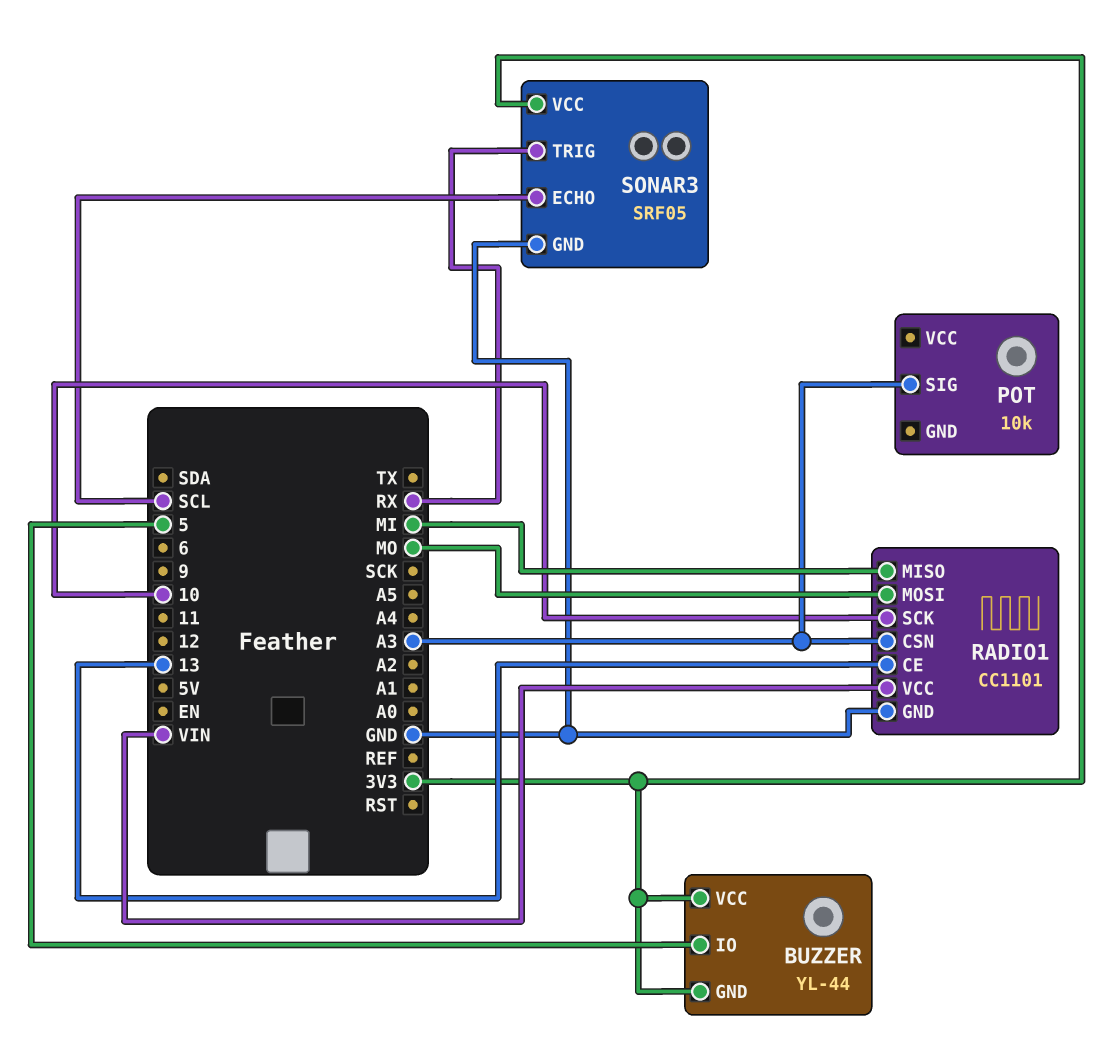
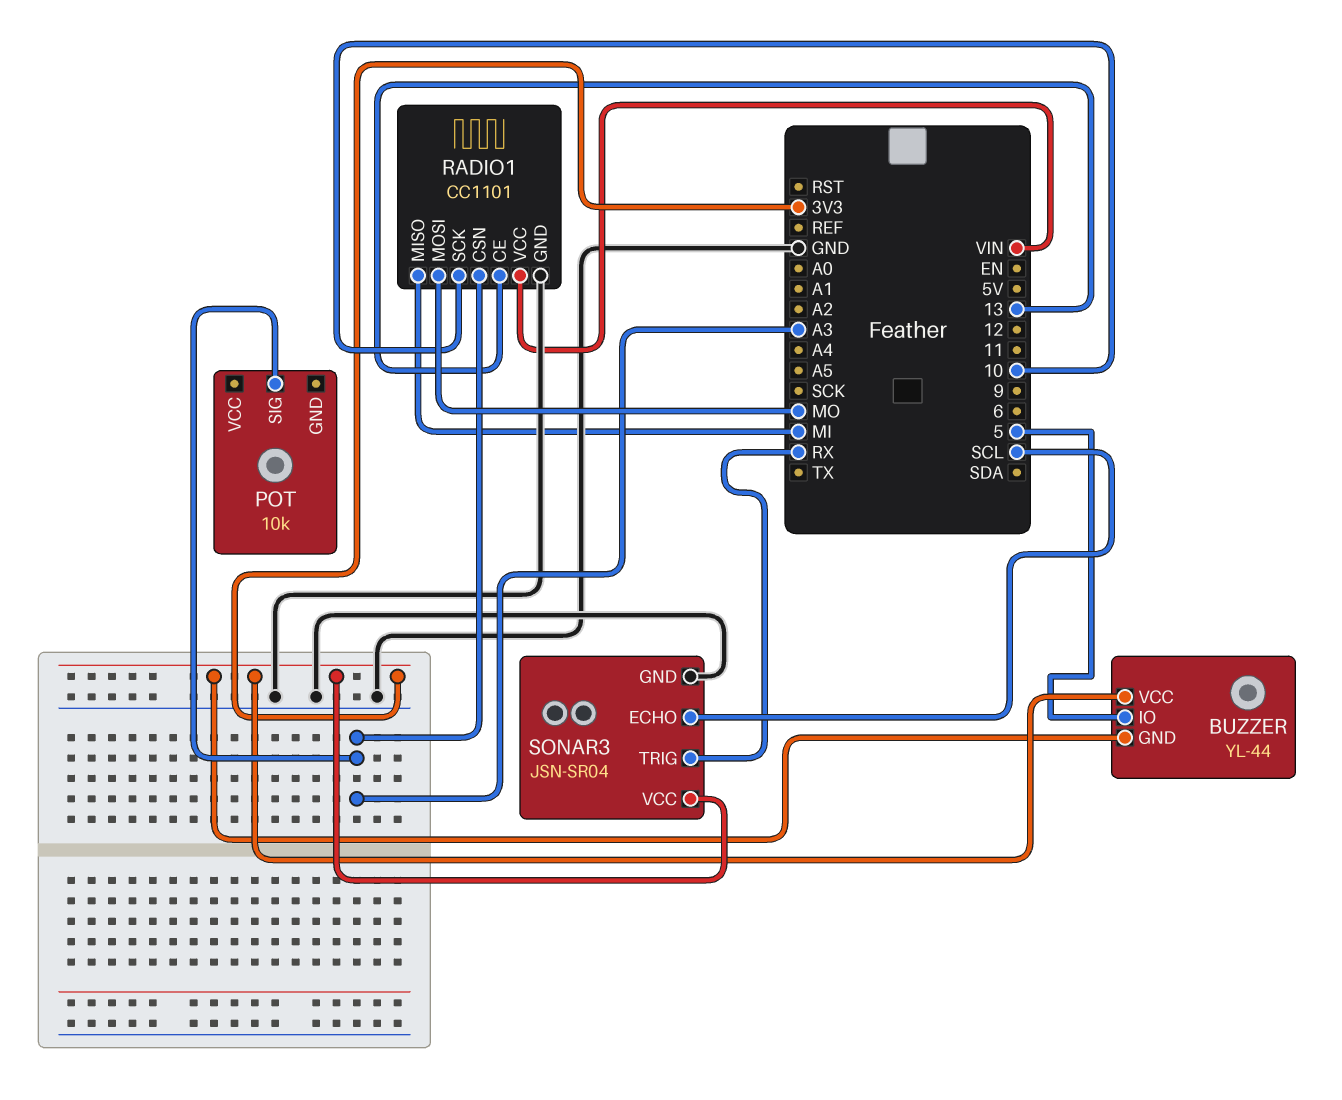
SONAR3: SRF05 -> JSN-SR04

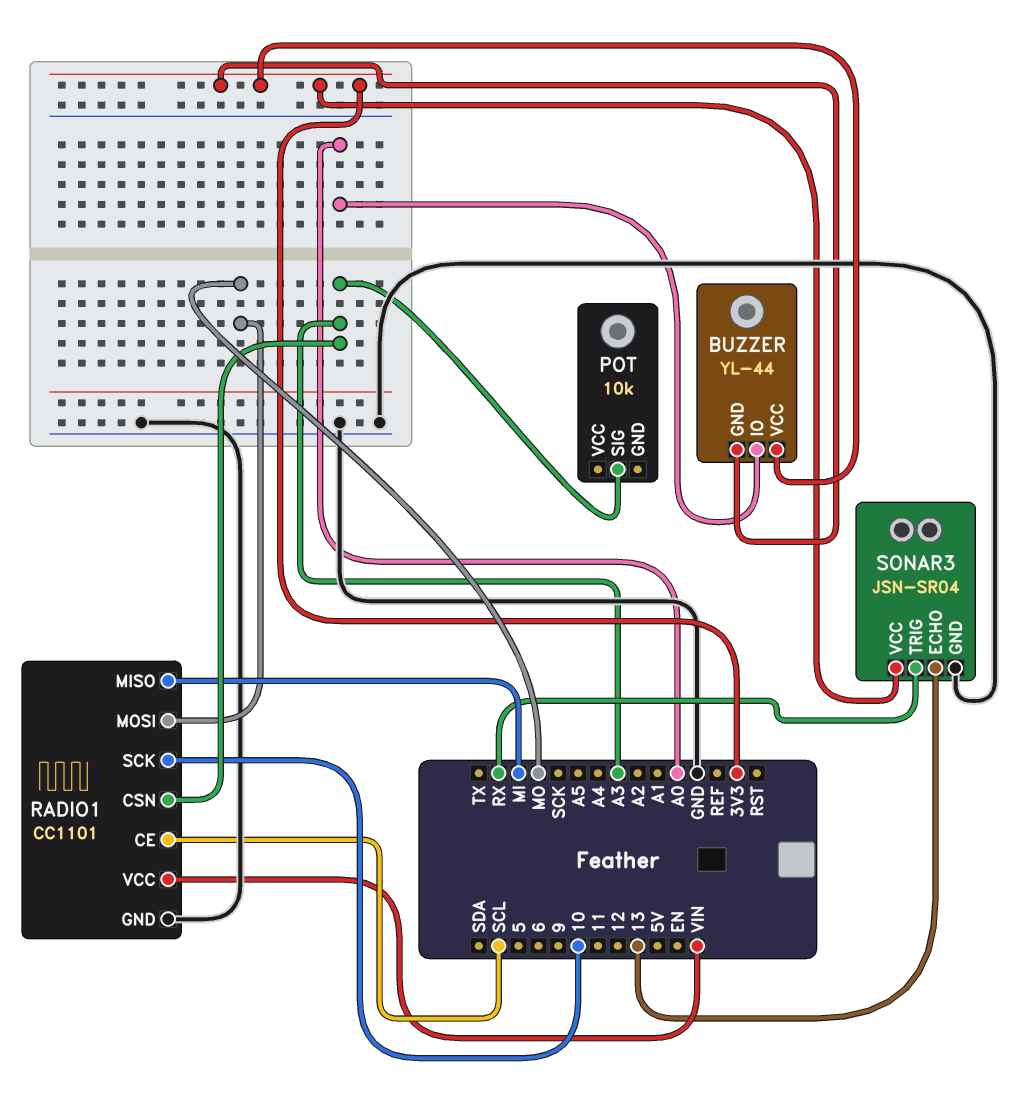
BUZZER pin IO: 5 -> A0
RADIO1 pin CE: 13 -> SCL
SONAR3 pin ECHO: SCL -> 13

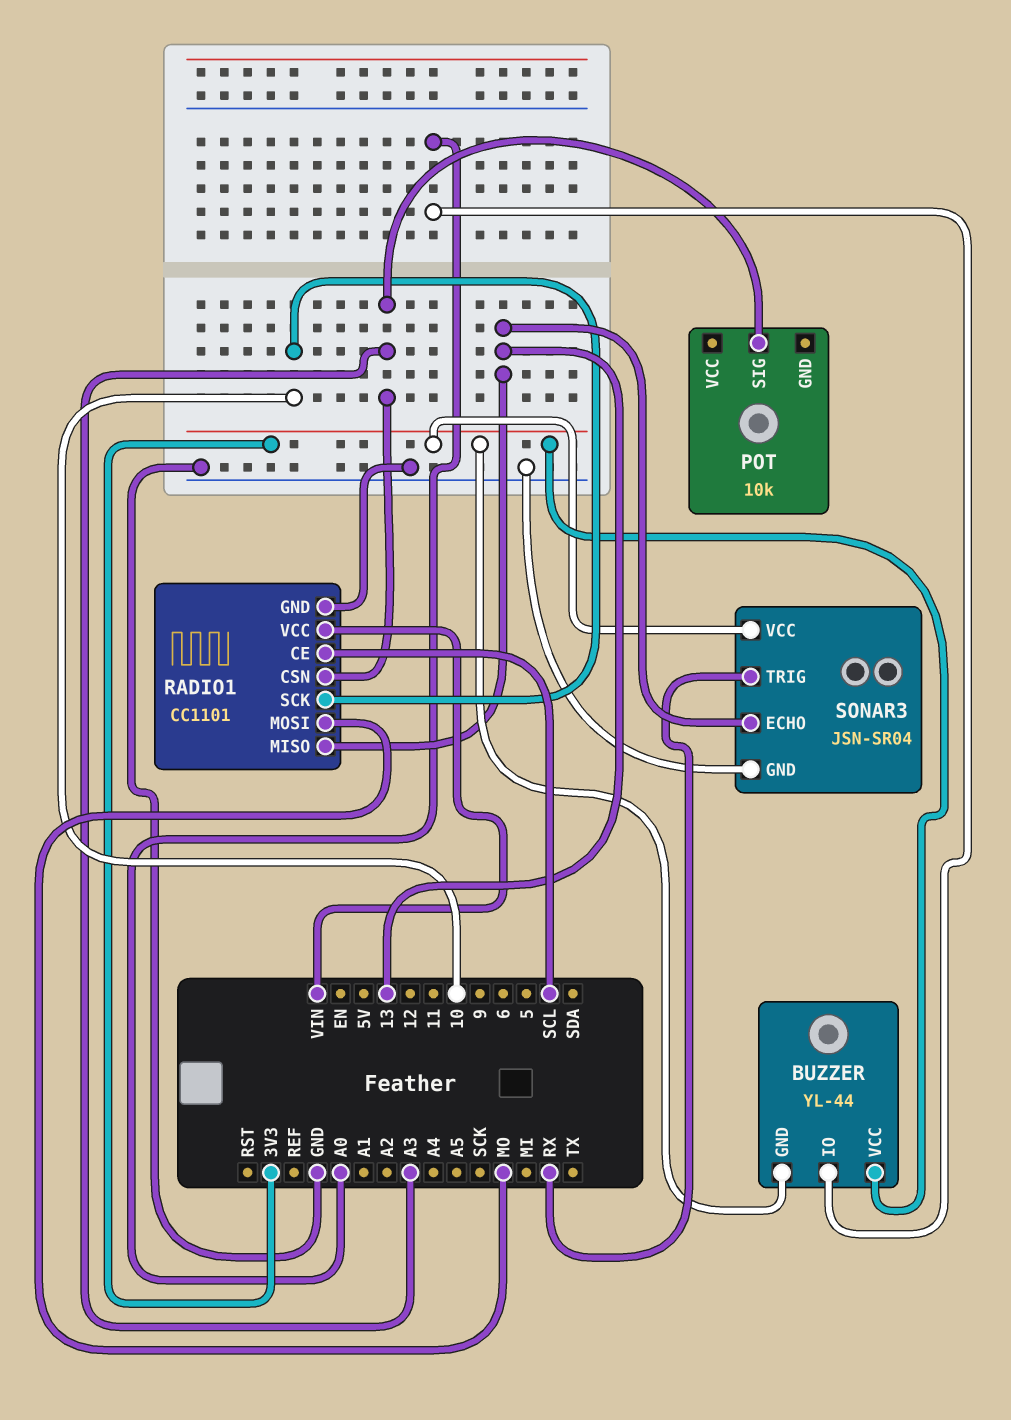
RADIO1 pin MISO: MI -> 13

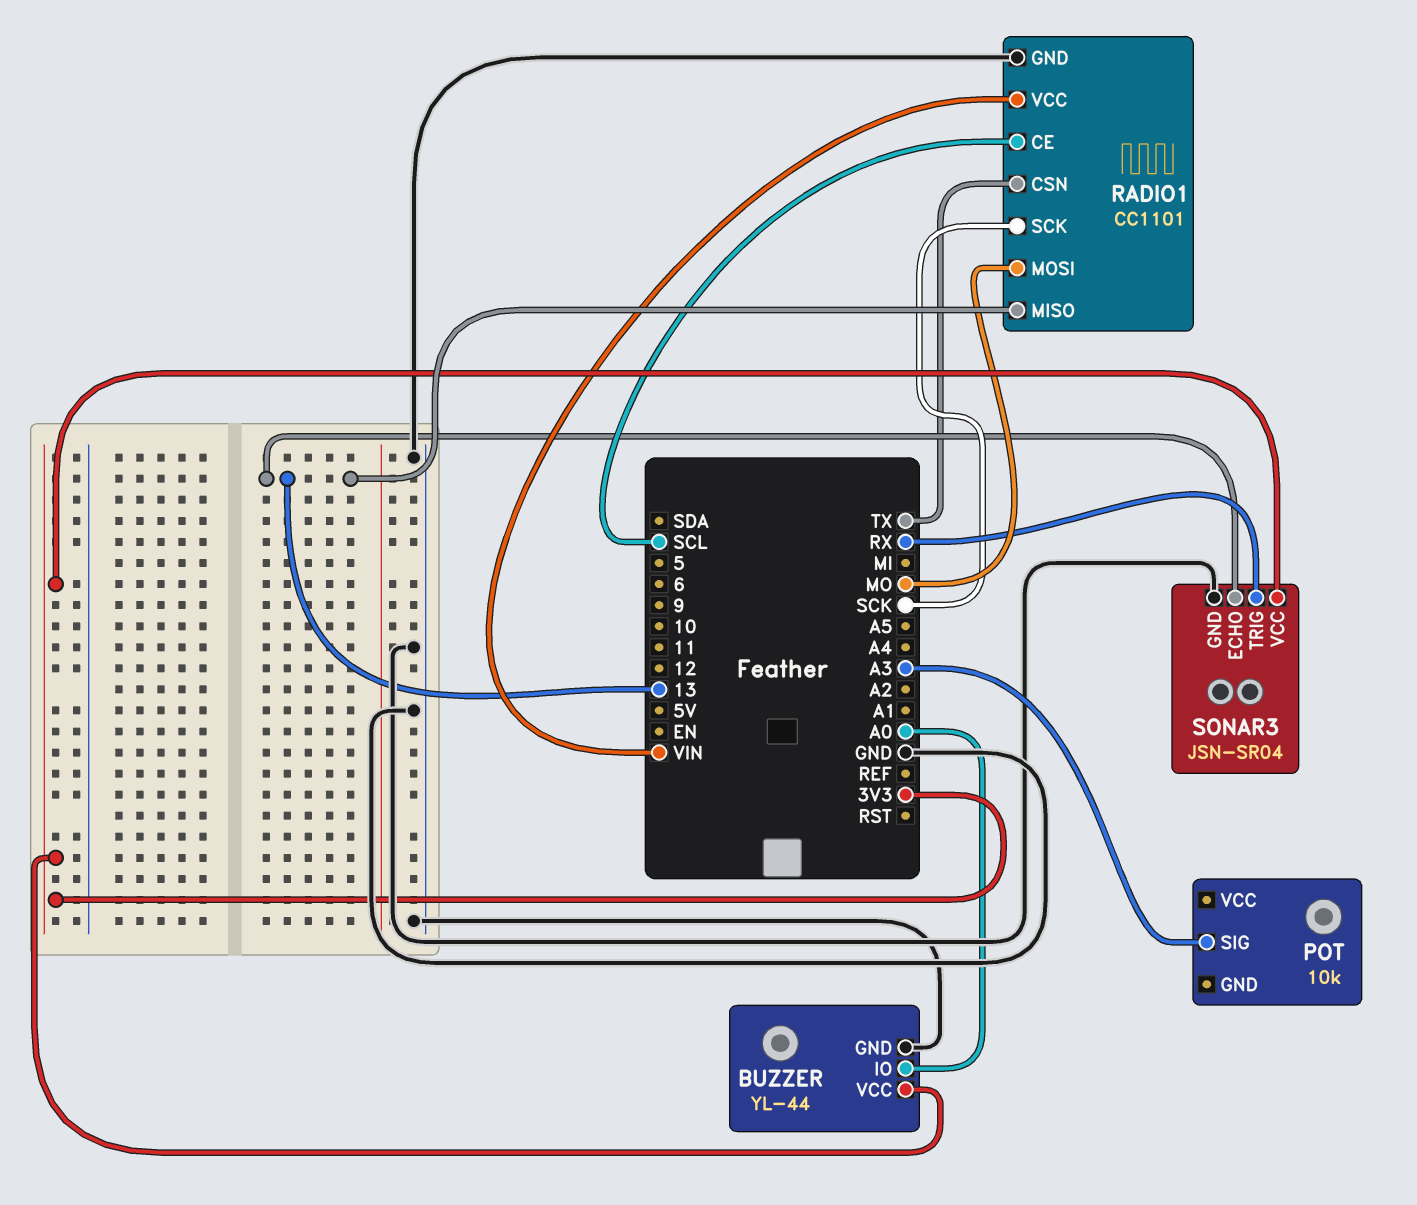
BUZZER pin GND: 3V3 -> GND
RADIO1 pin CSN: A3 -> TX
RADIO1 pin SCK: 10 -> SCK

